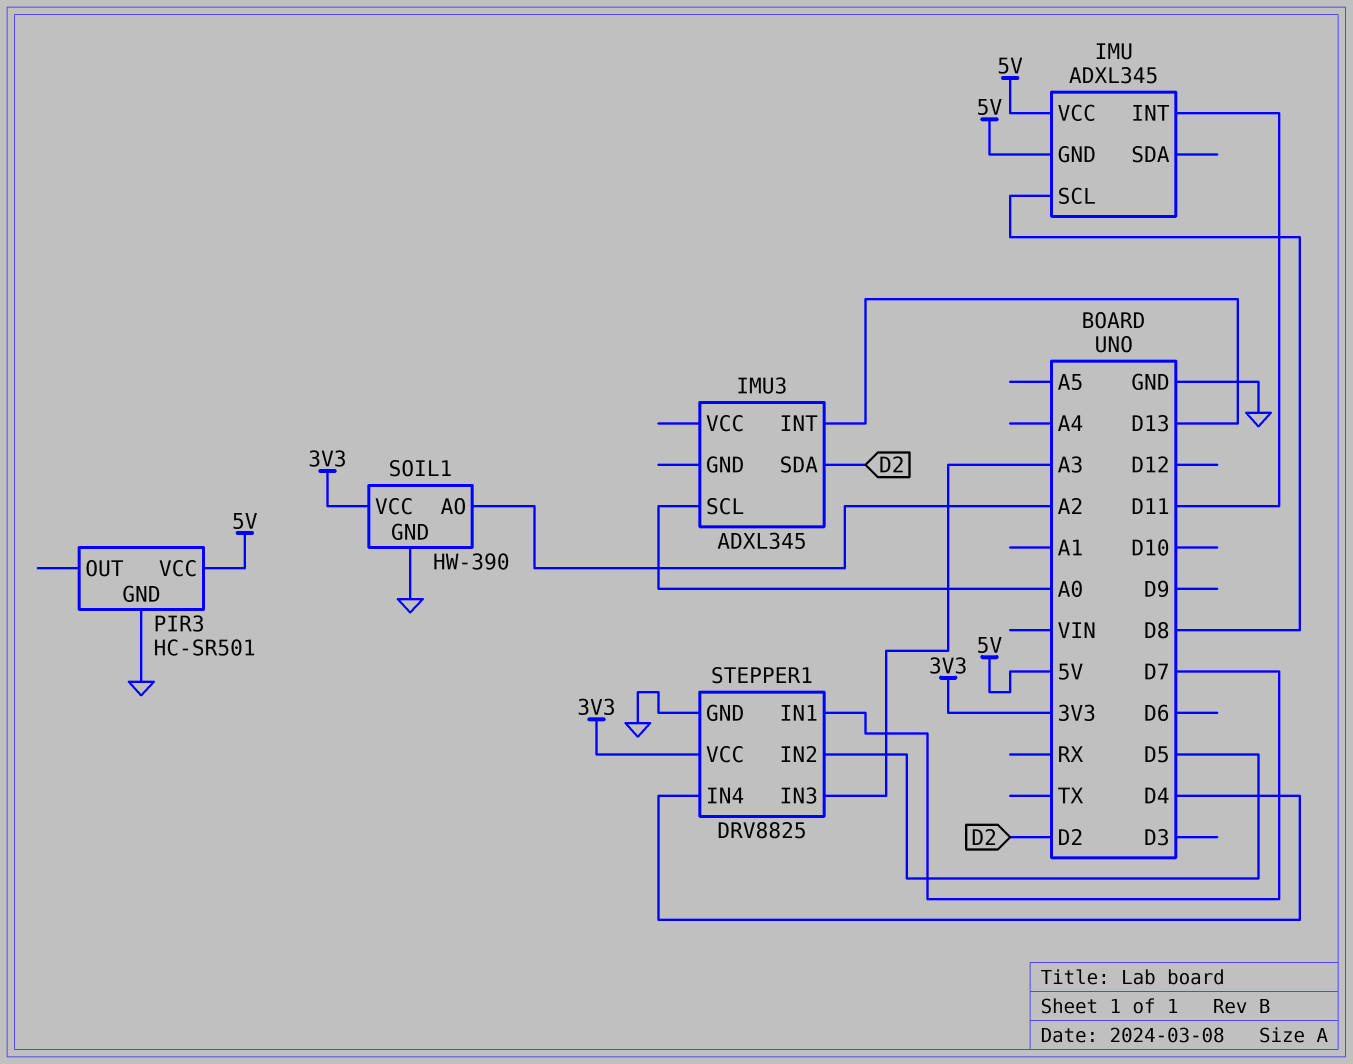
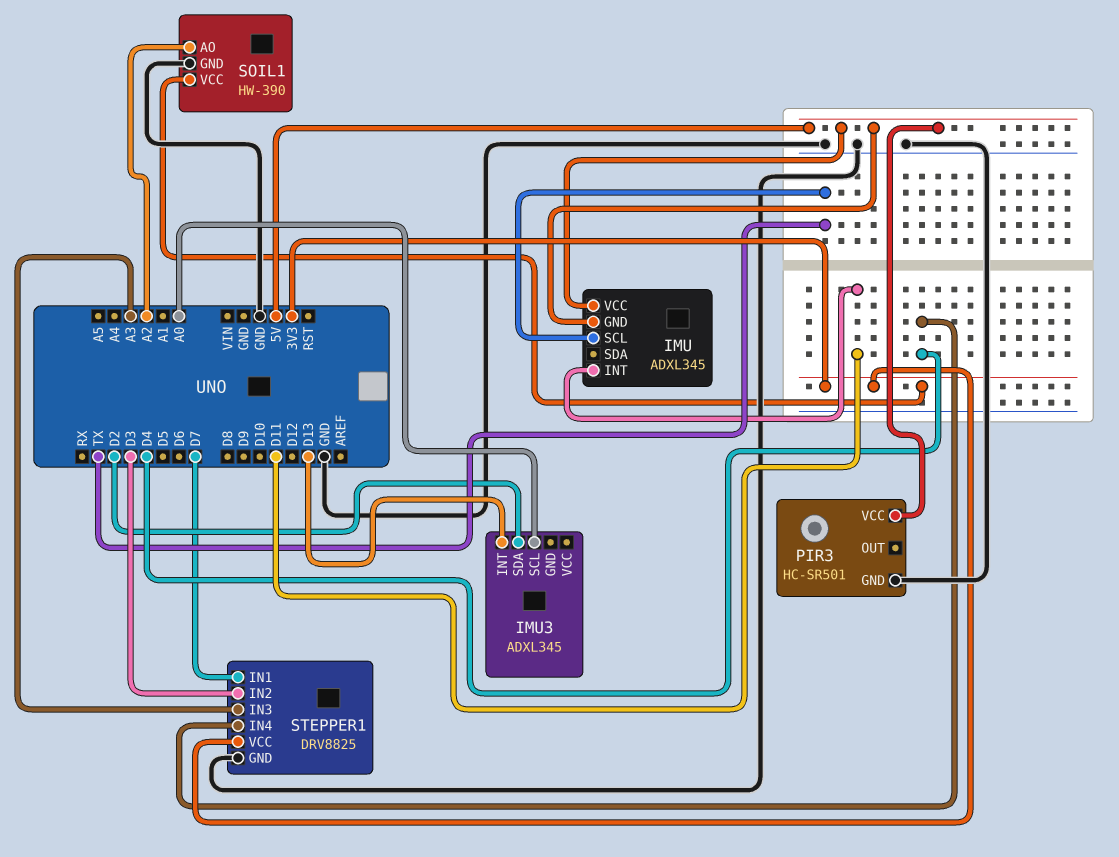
IMU pin SCL: D8 -> TX
STEPPER1 pin IN2: D5 -> D3

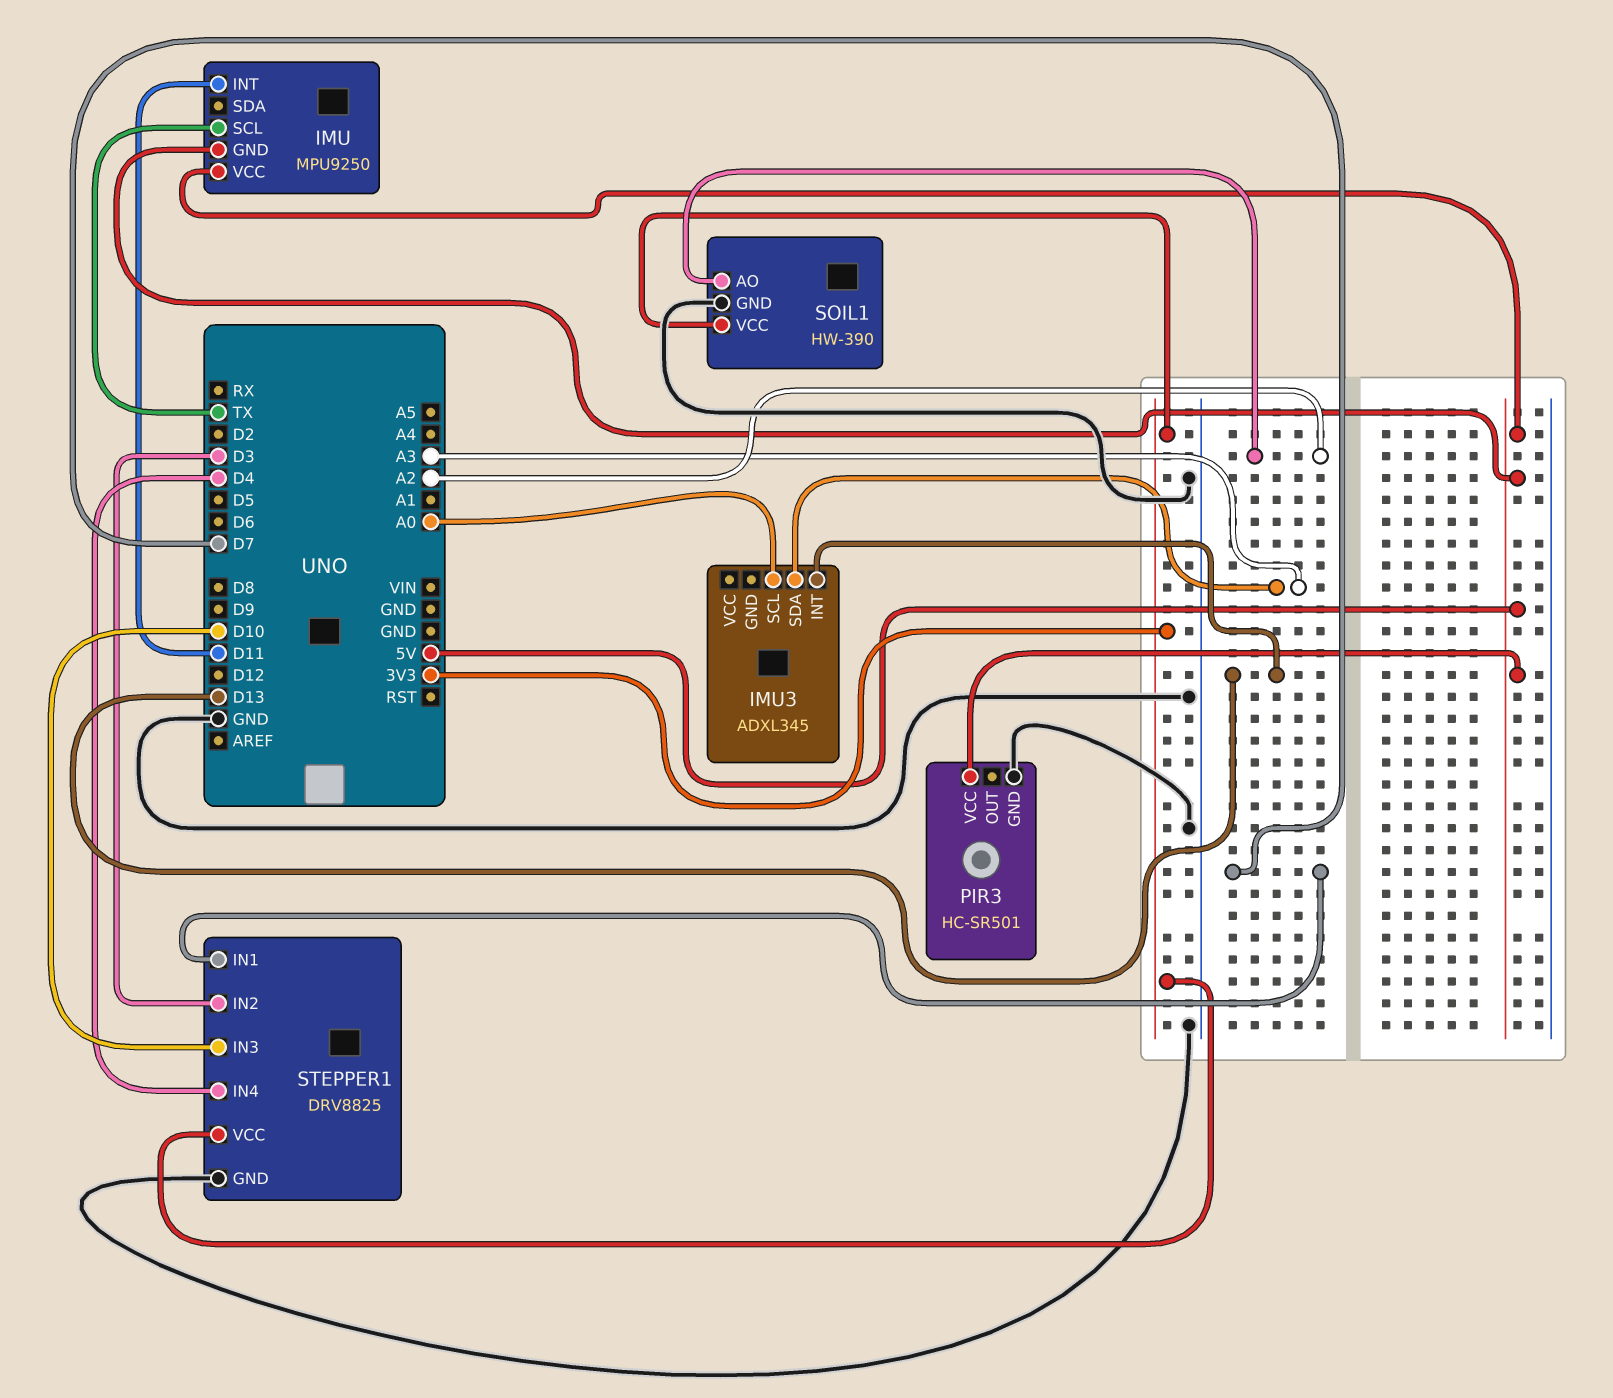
IMU: ADXL345 -> MPU9250
IMU3 pin SDA: D2 -> A3
STEPPER1 pin IN3: A3 -> D10

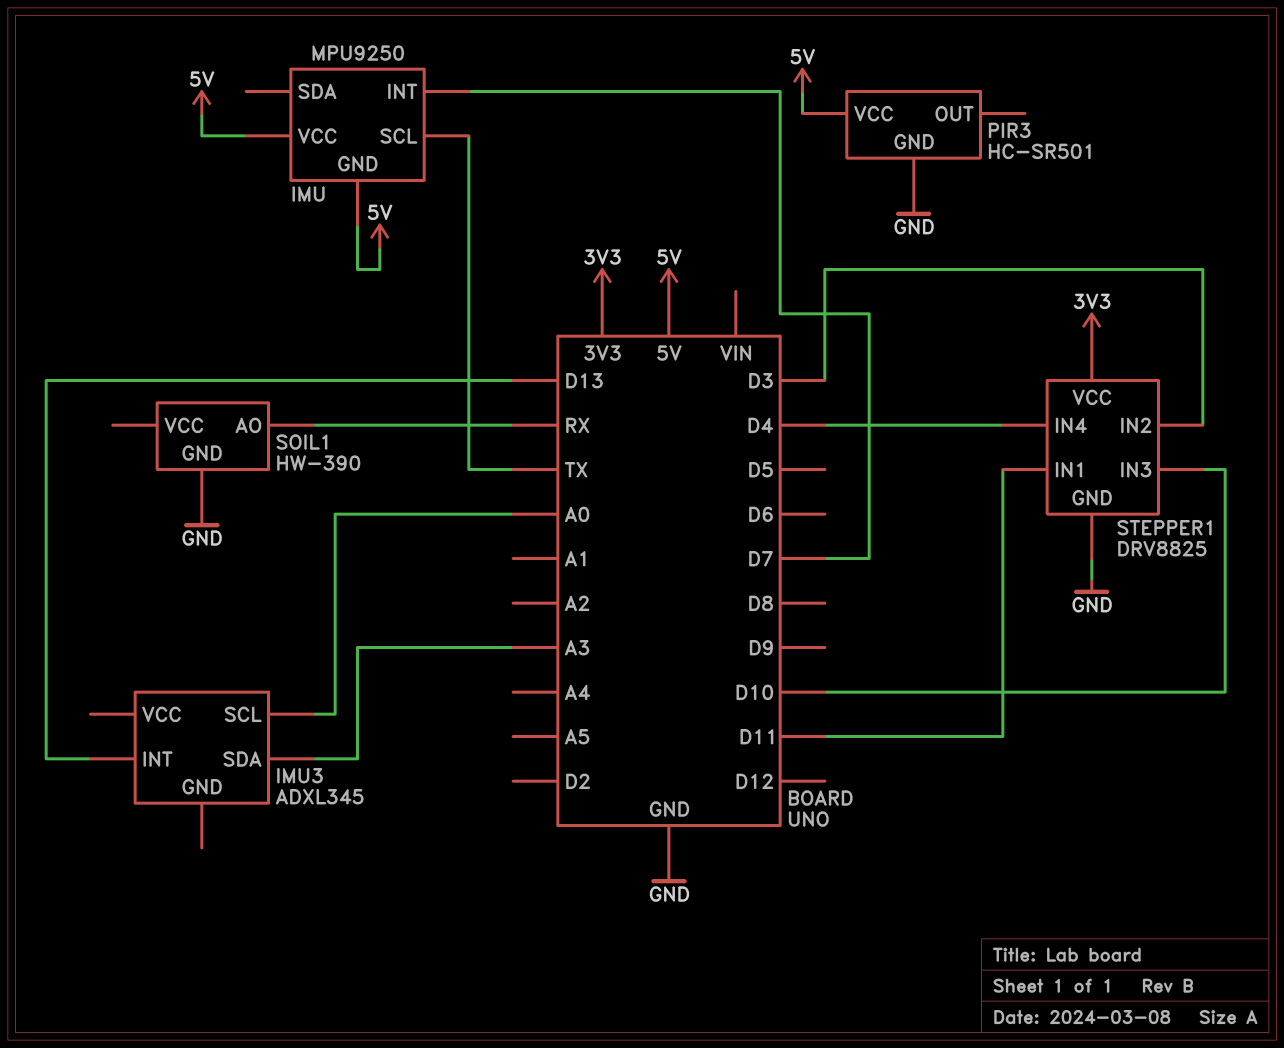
IMU pin INT: D11 -> D7
SOIL1 pin AO: A2 -> RX
SOIL1 pin VCC: 3V3 -> none
STEPPER1 pin IN1: D7 -> D11

